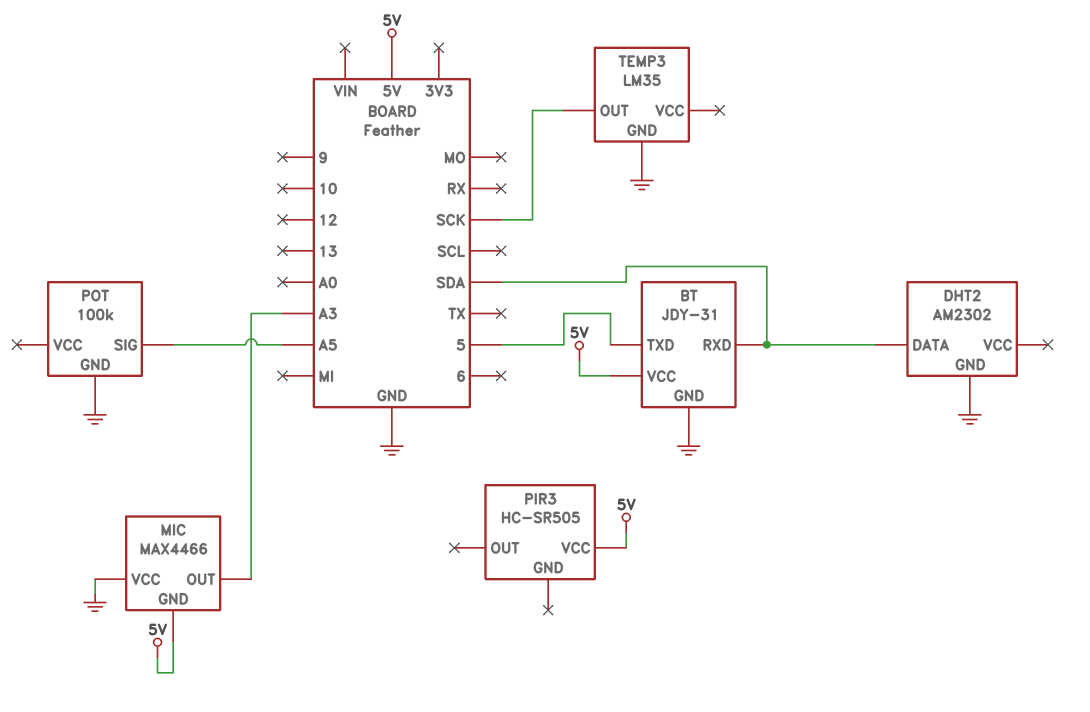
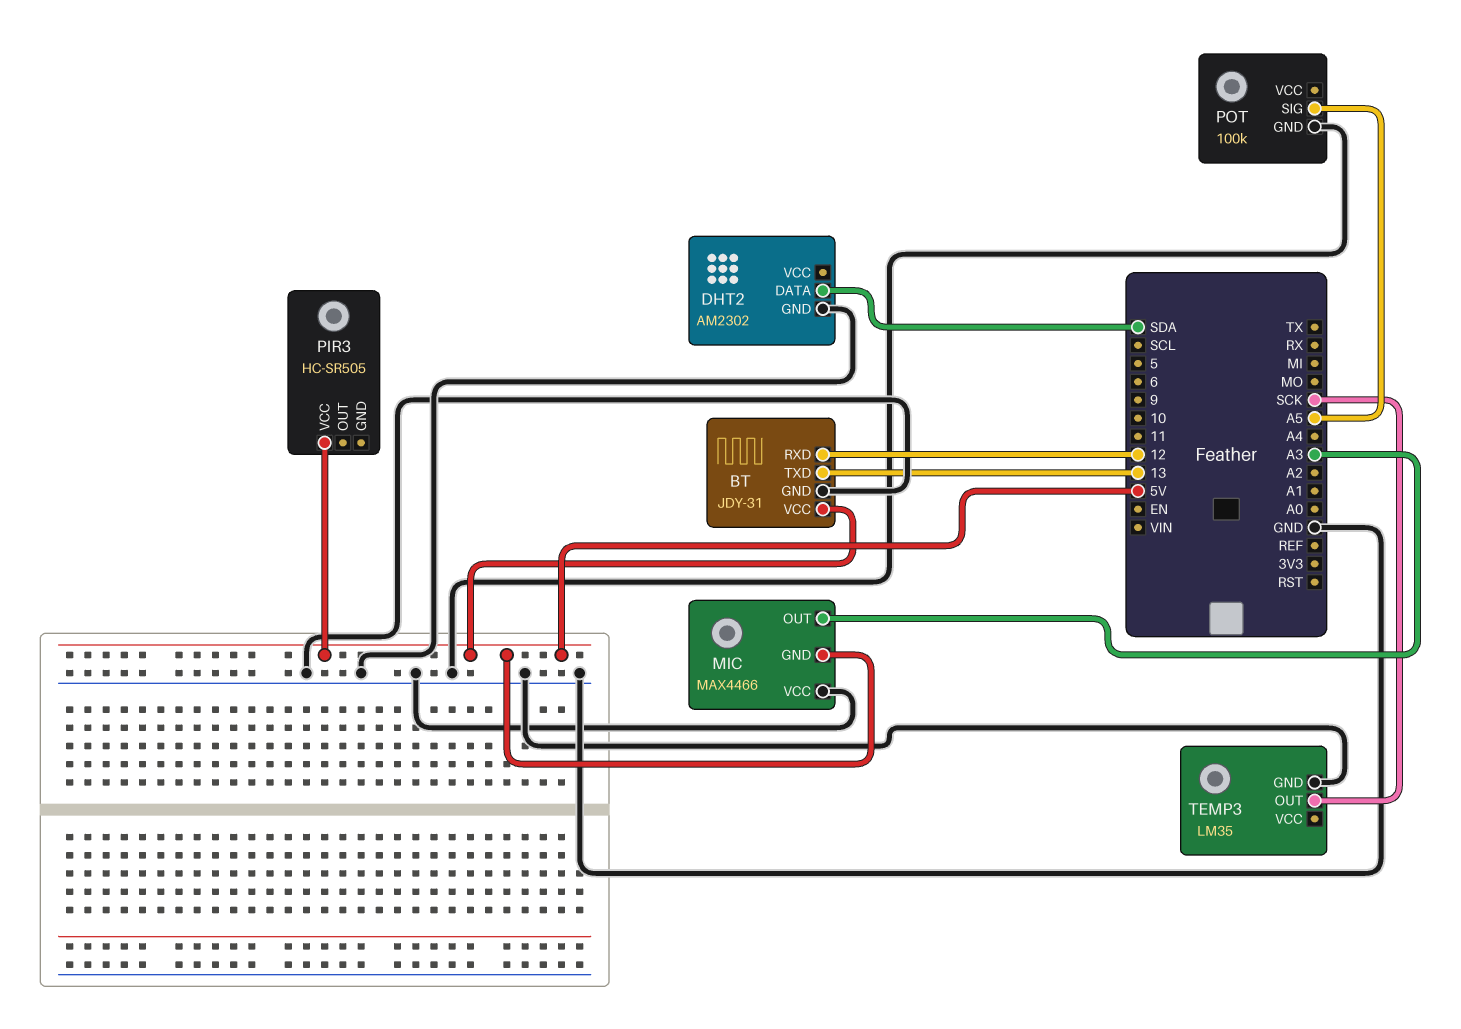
BT pin RXD: SDA -> 12
BT pin TXD: 5 -> 13

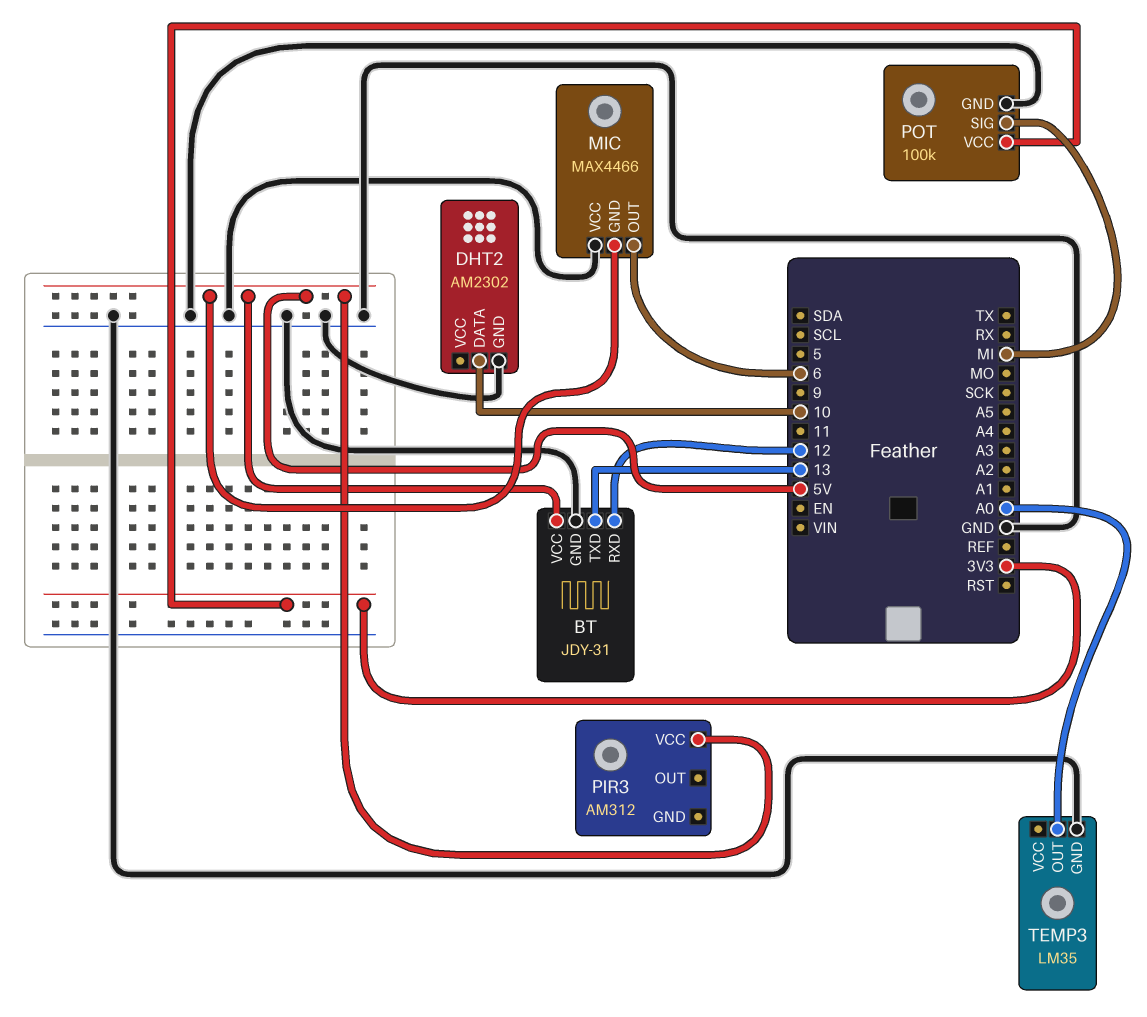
DHT2 pin DATA: SDA -> 10
MIC pin OUT: A3 -> 6
PIR3: HC-SR505 -> AM312
POT pin SIG: A5 -> MI
POT pin VCC: none -> 3V3
TEMP3 pin OUT: SCK -> A0

